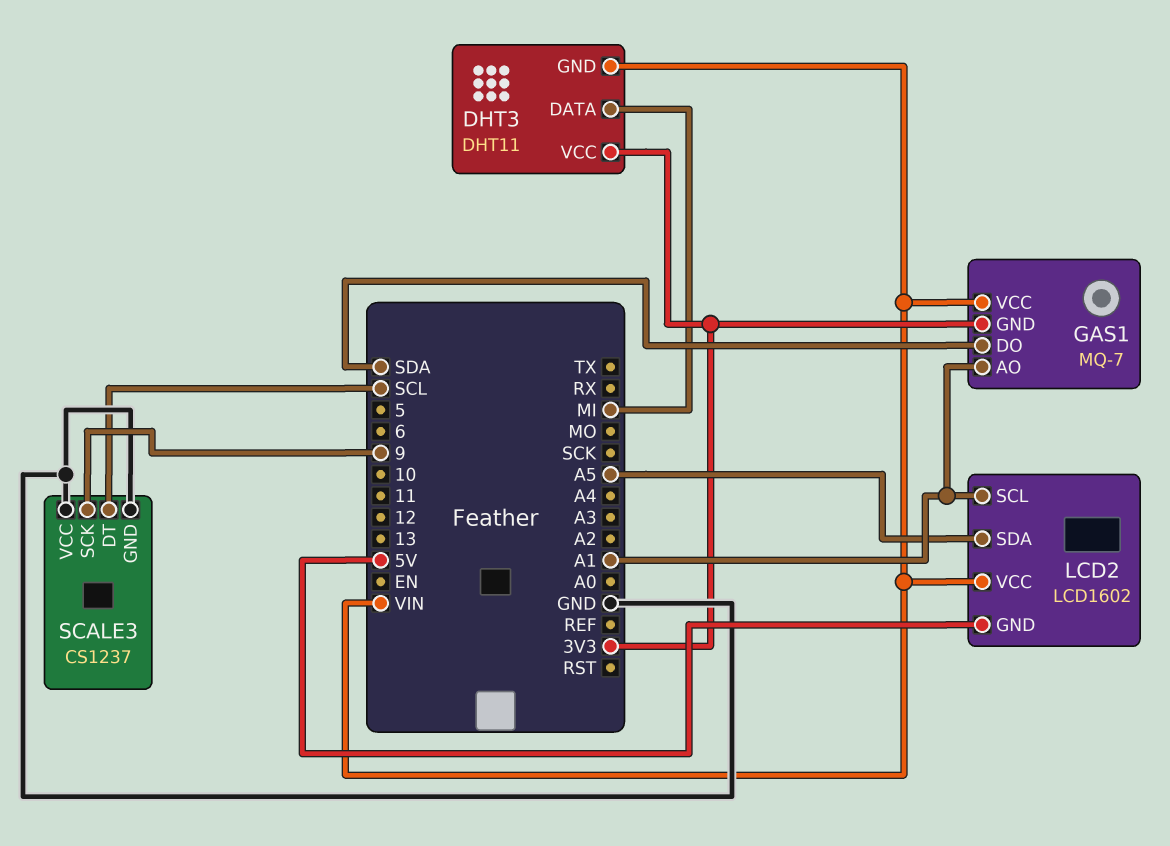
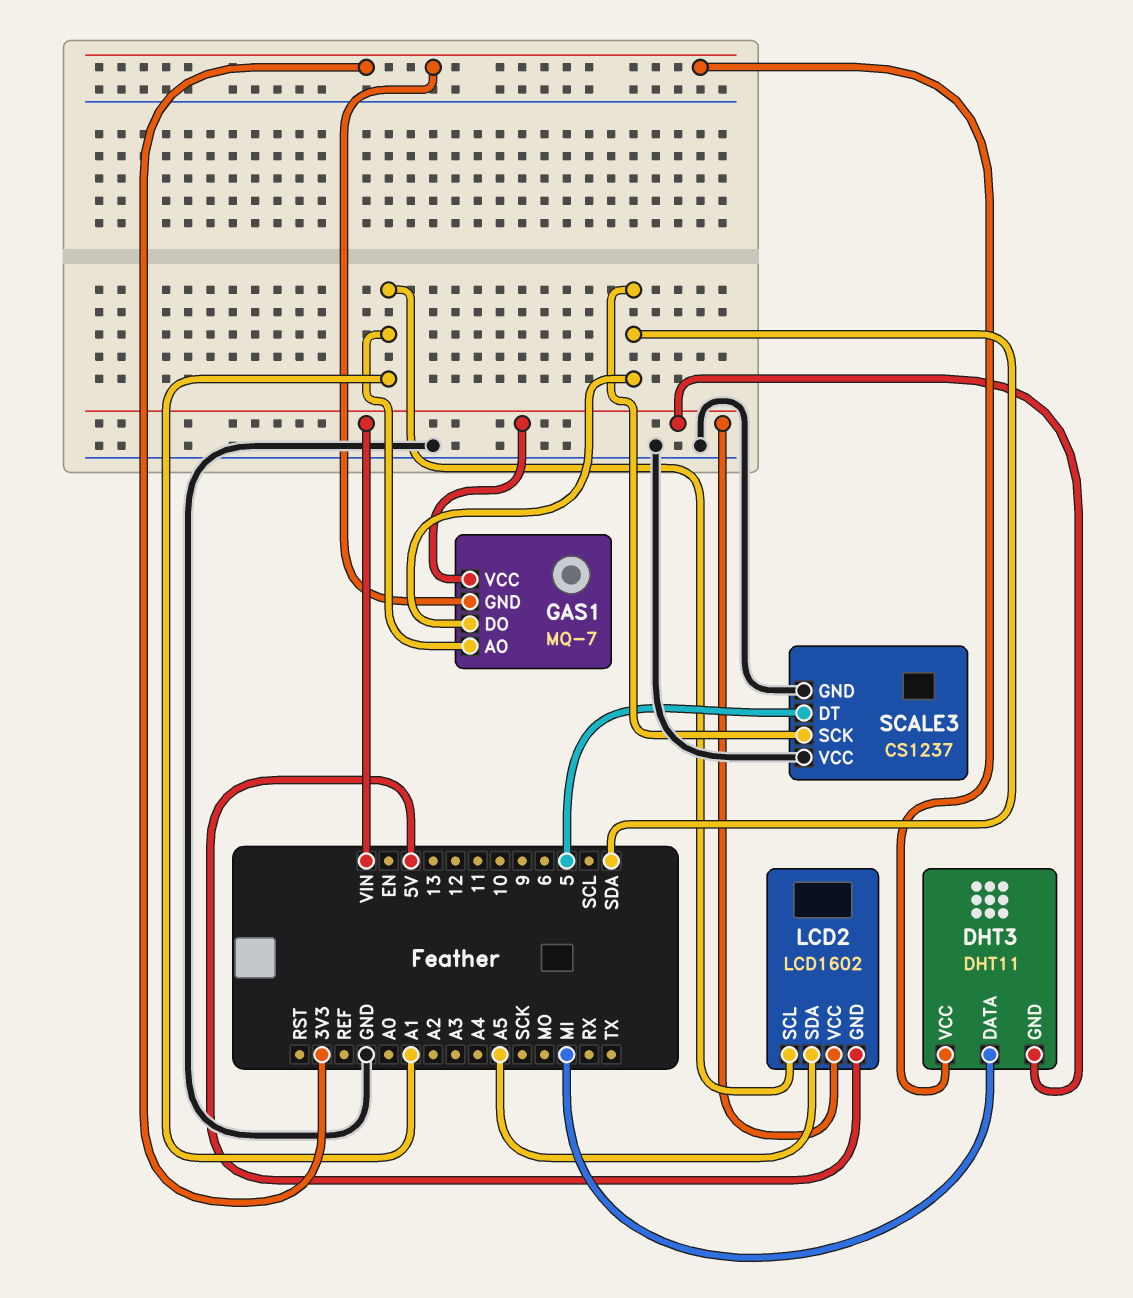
SCALE3 pin DT: SCL -> 5
SCALE3 pin SCK: 9 -> SDA

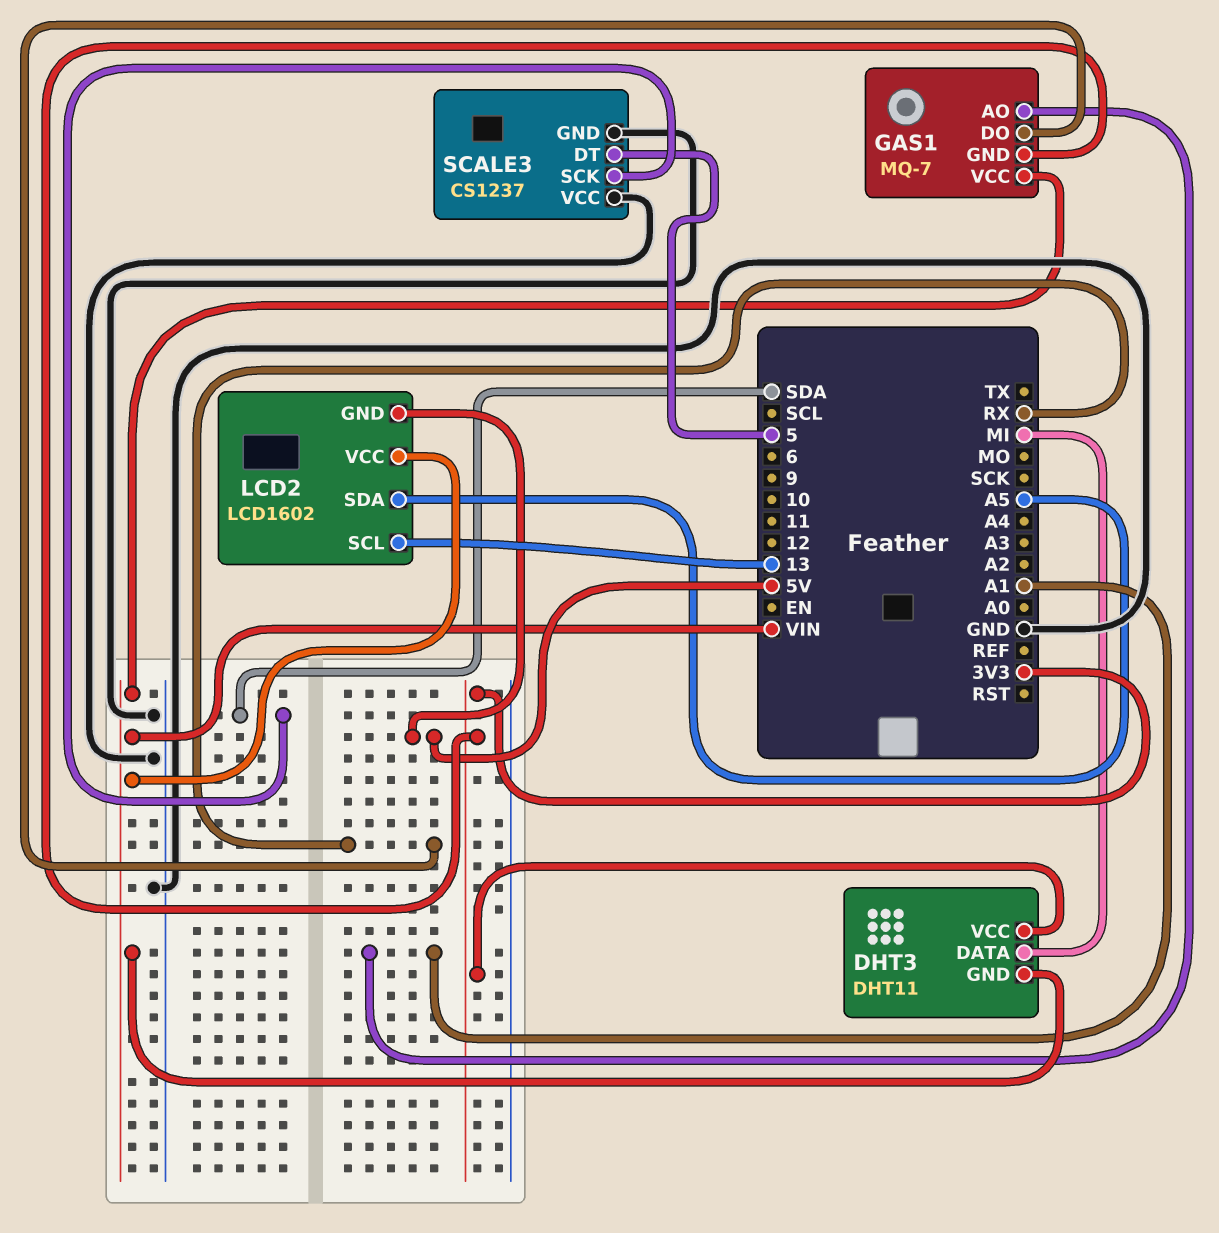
GAS1 pin DO: SDA -> RX
LCD2 pin SCL: A1 -> 13

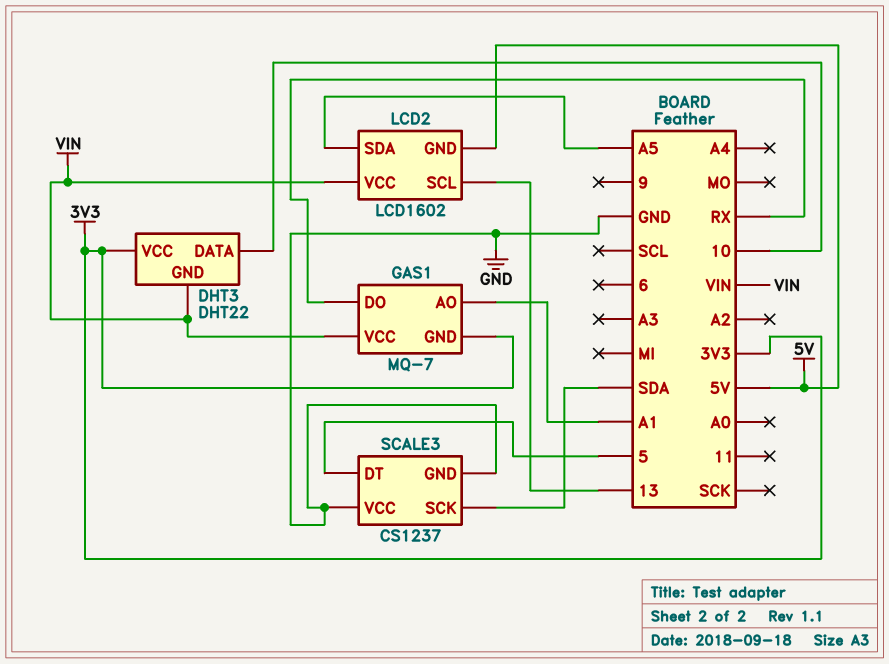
DHT3: DHT11 -> DHT22
DHT3 pin DATA: MI -> 10

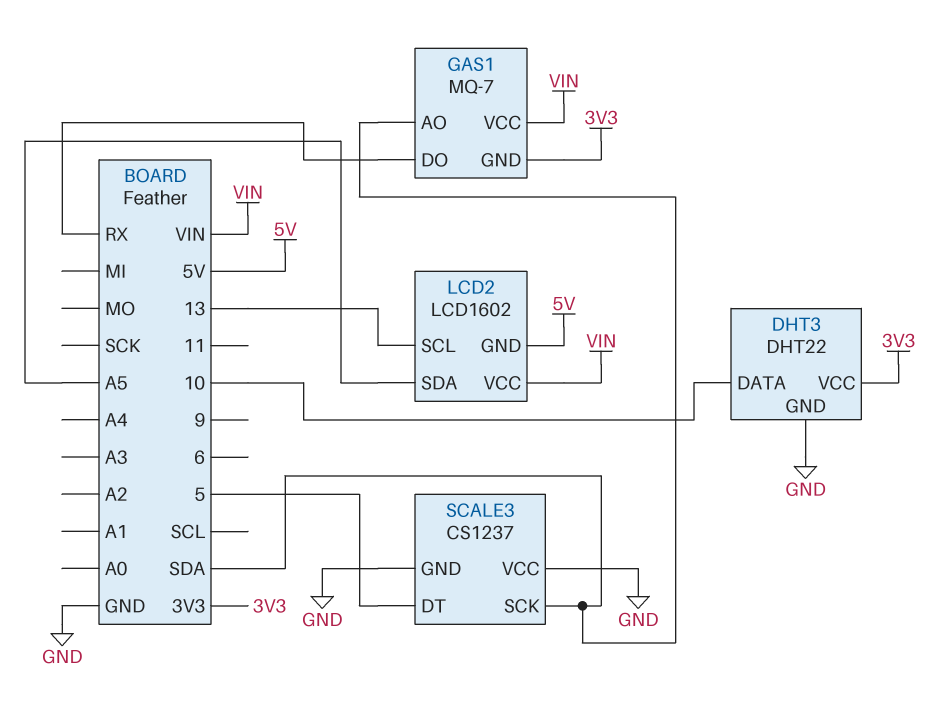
DHT3 pin GND: VIN -> GND
GAS1 pin AO: A1 -> SDA

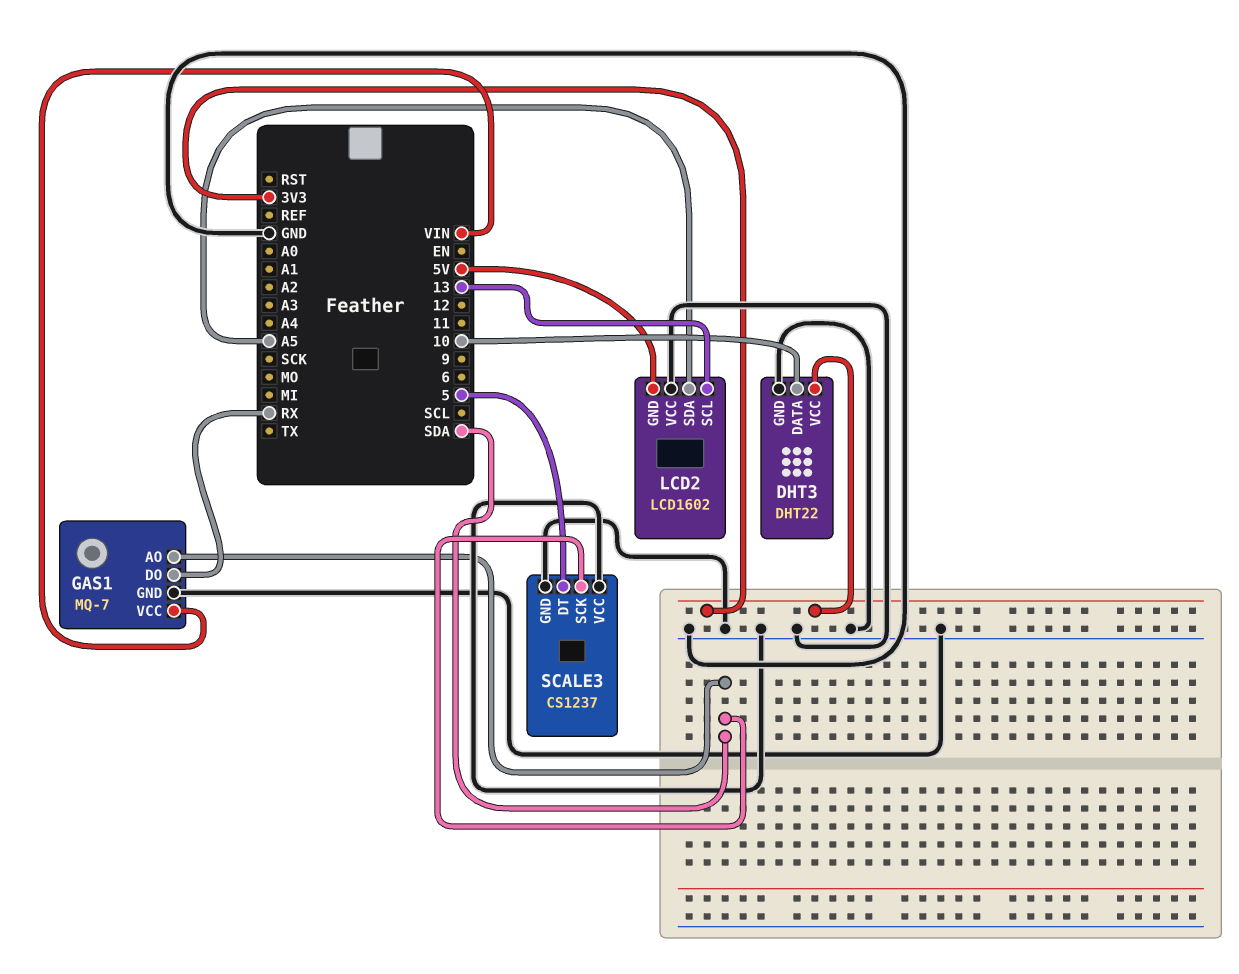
GAS1 pin GND: 3V3 -> GND
LCD2 pin VCC: VIN -> GND

